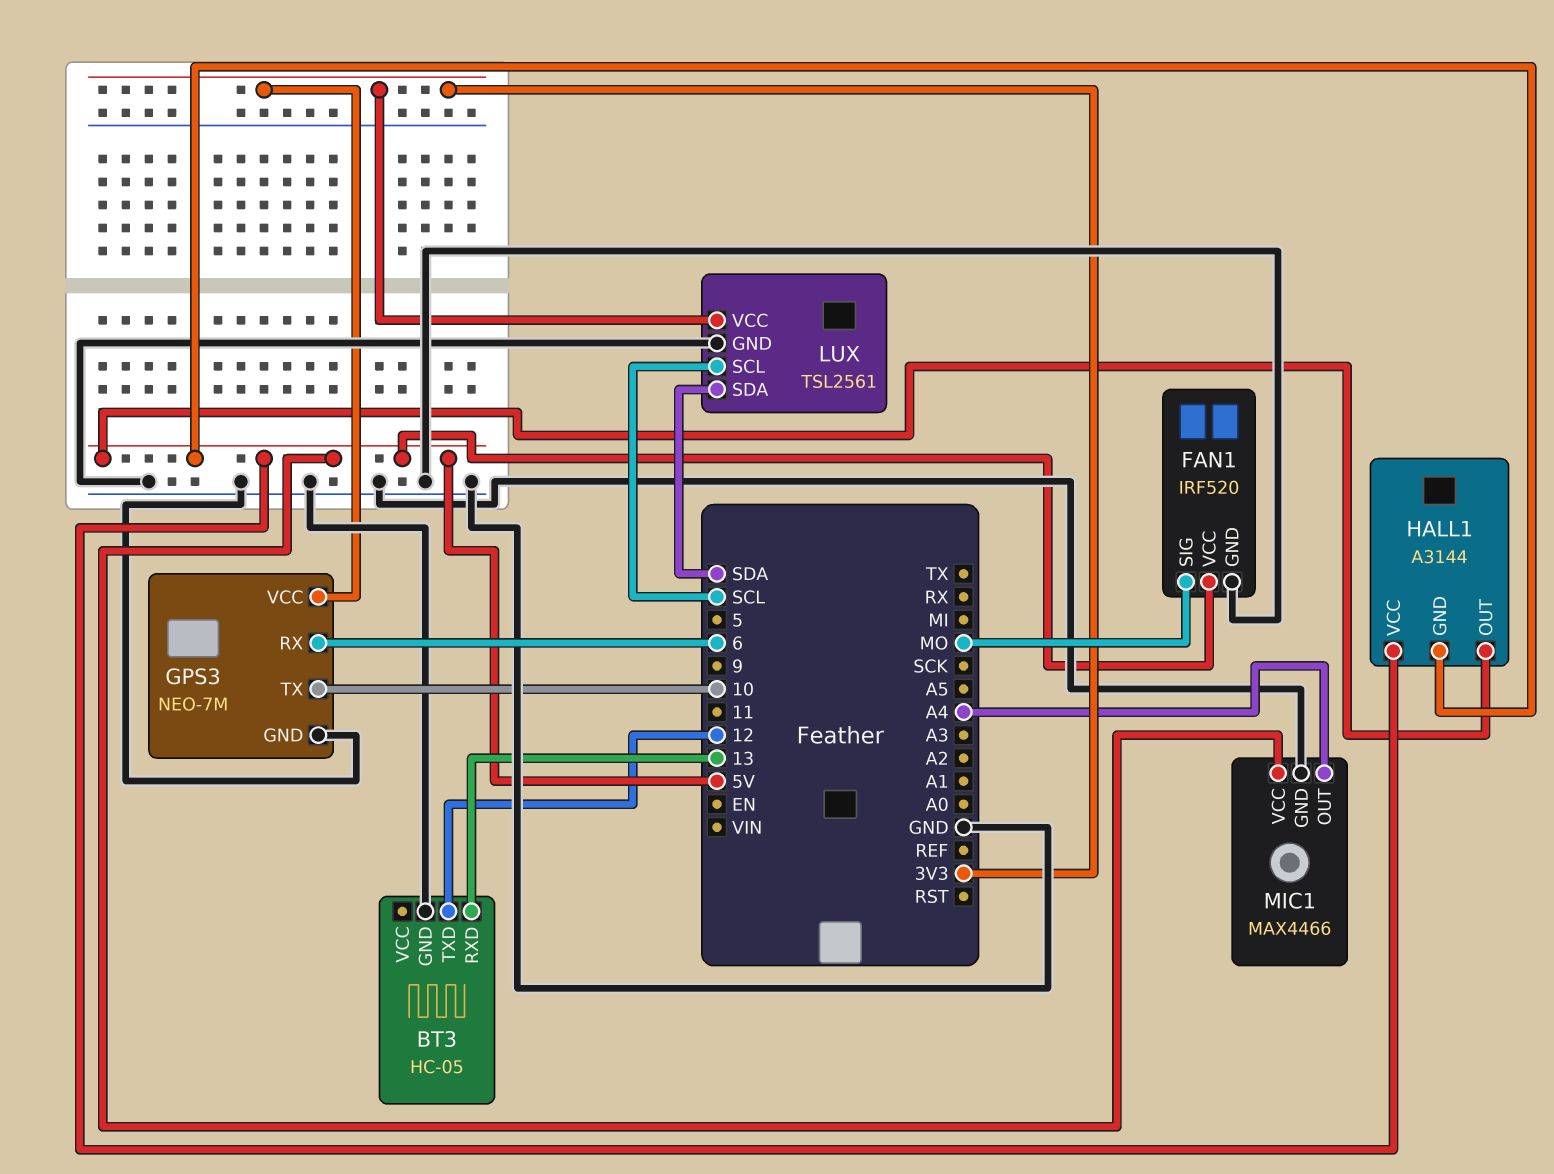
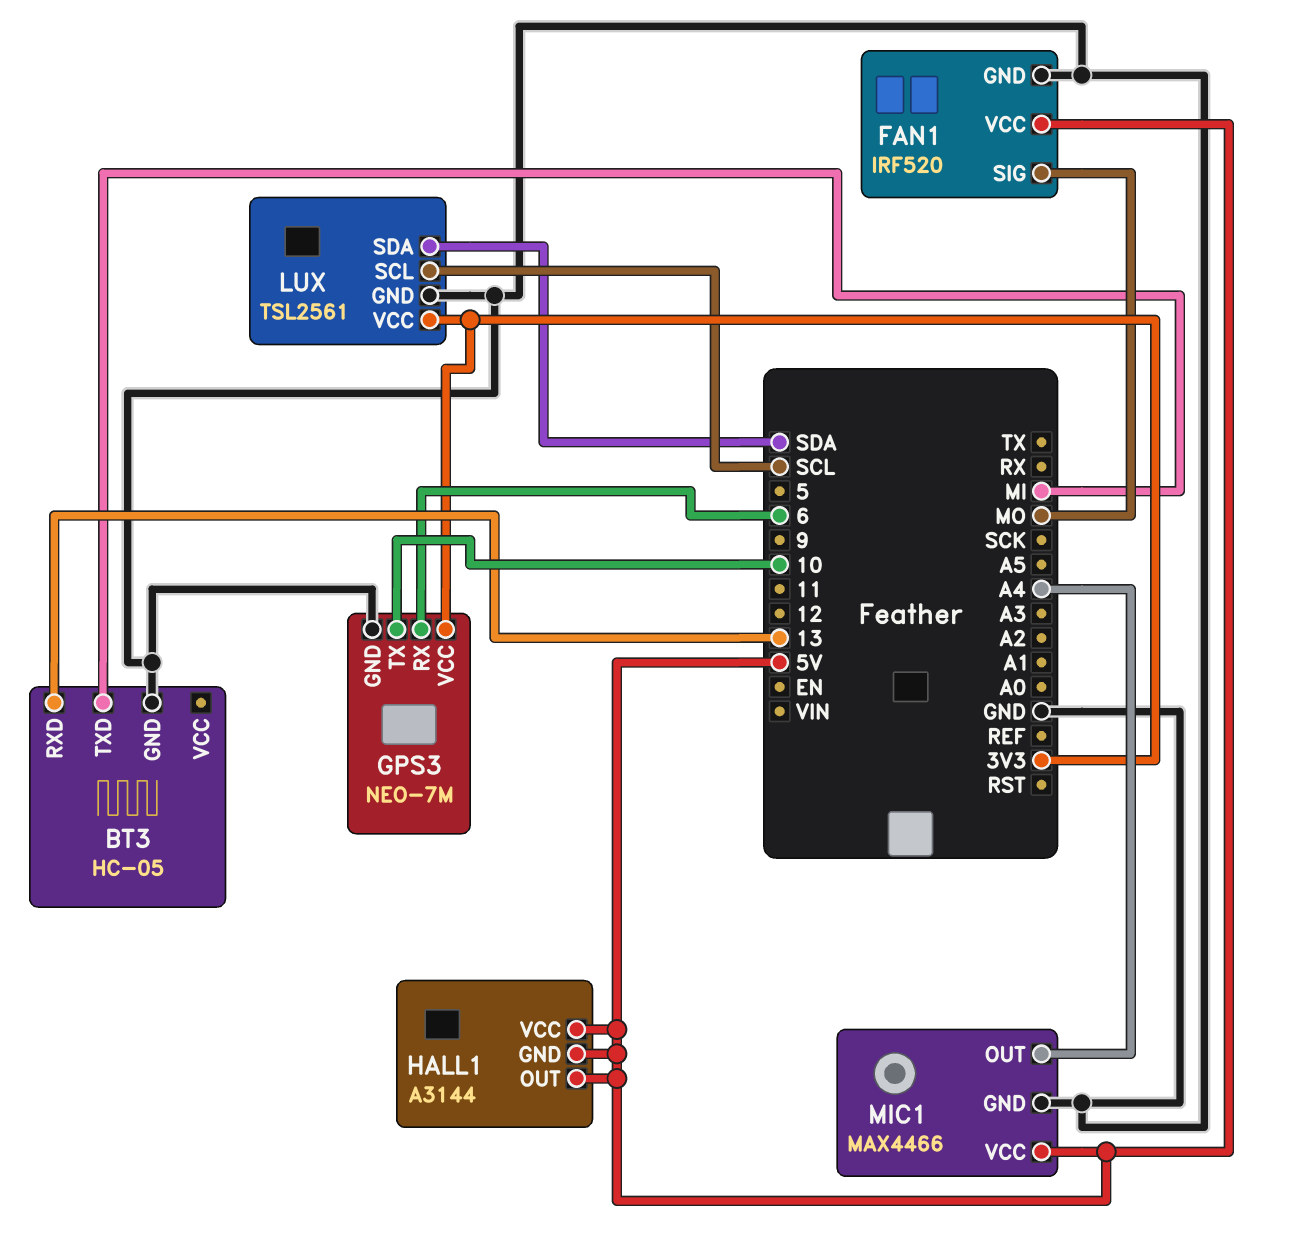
BT3 pin TXD: 12 -> MI

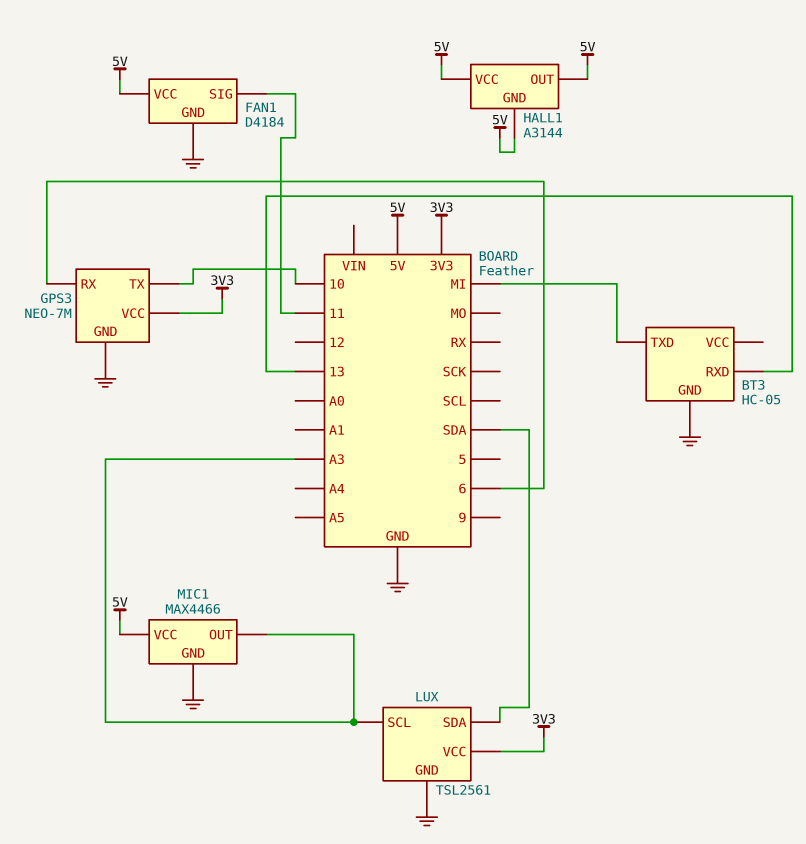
FAN1: IRF520 -> D4184
FAN1 pin SIG: MO -> 11
LUX pin SCL: SCL -> A3
MIC1 pin OUT: A4 -> A3

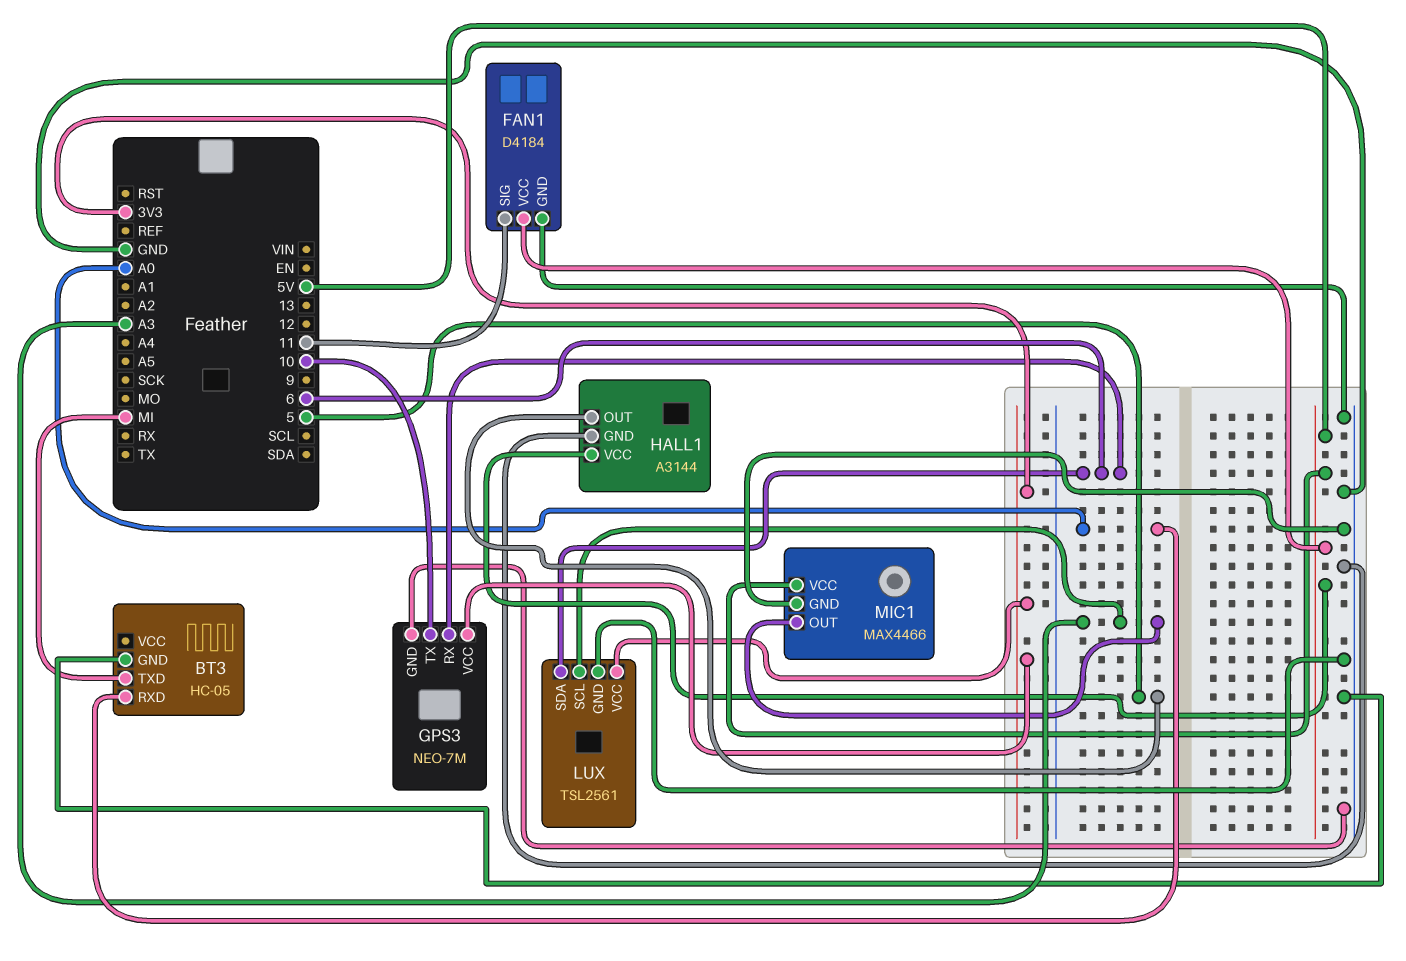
BT3 pin RXD: 13 -> A0
HALL1 pin GND: 5V -> GND
HALL1 pin OUT: 5V -> 5
LUX pin SDA: SDA -> 6

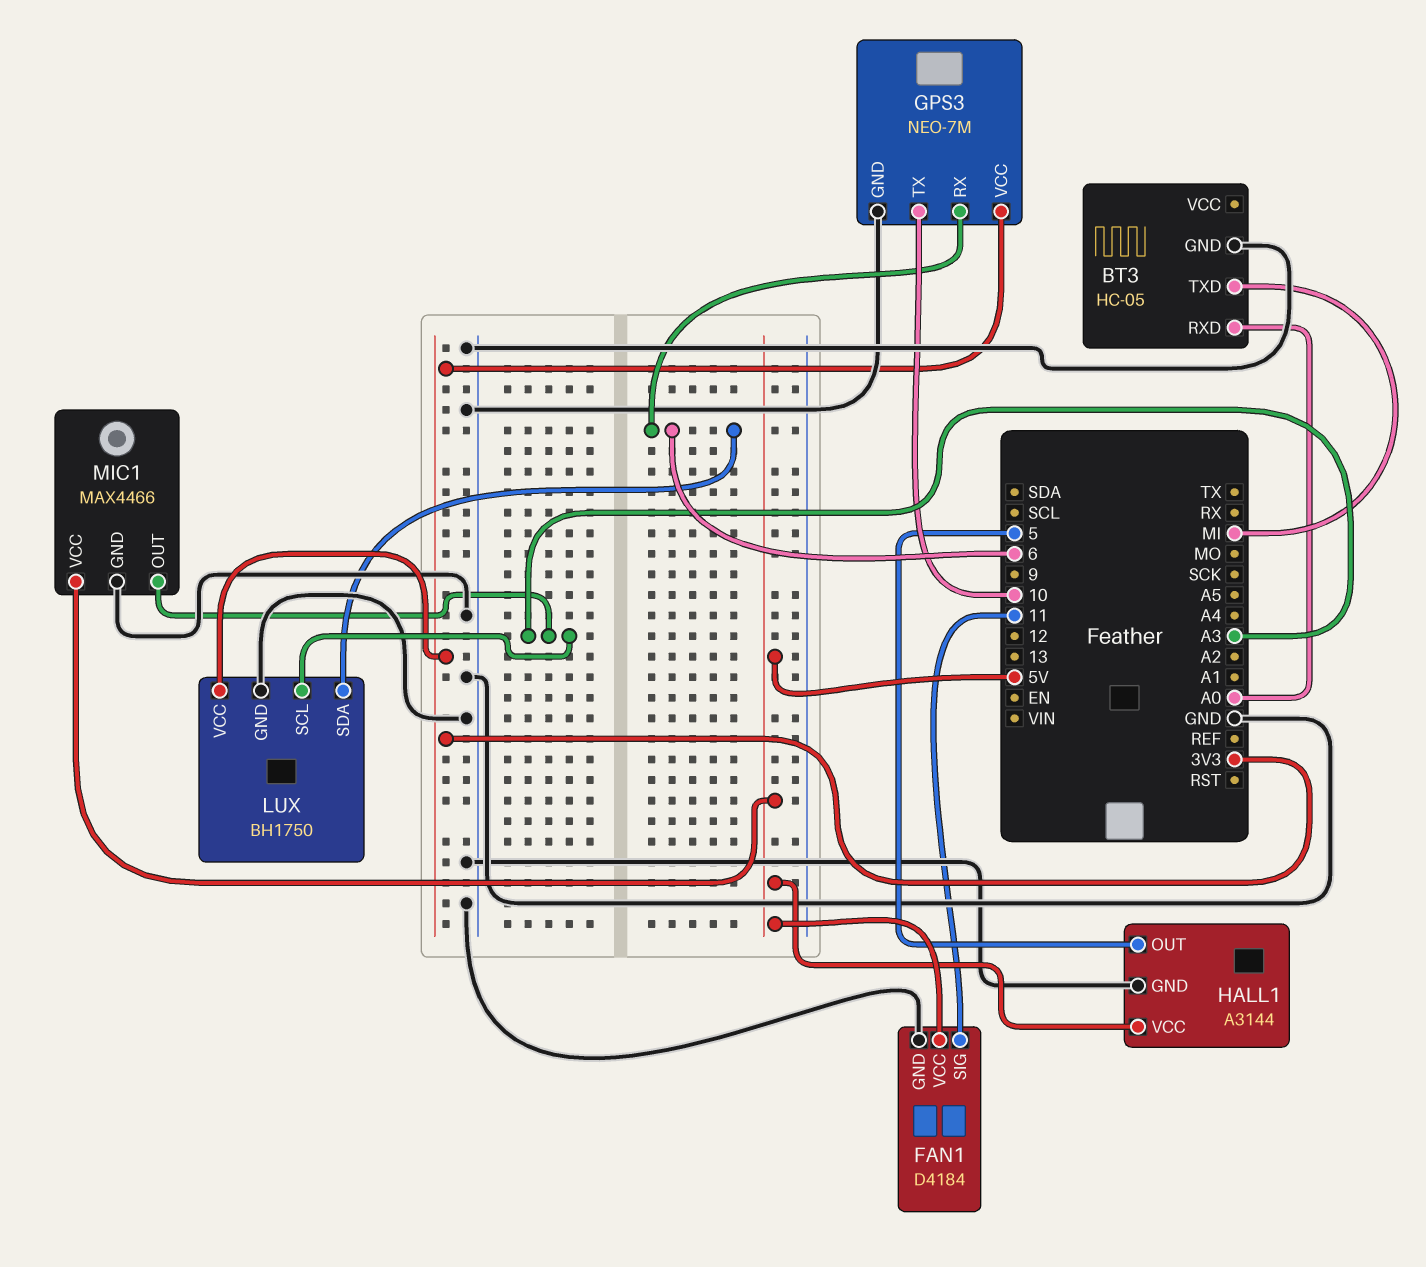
LUX: TSL2561 -> BH1750

